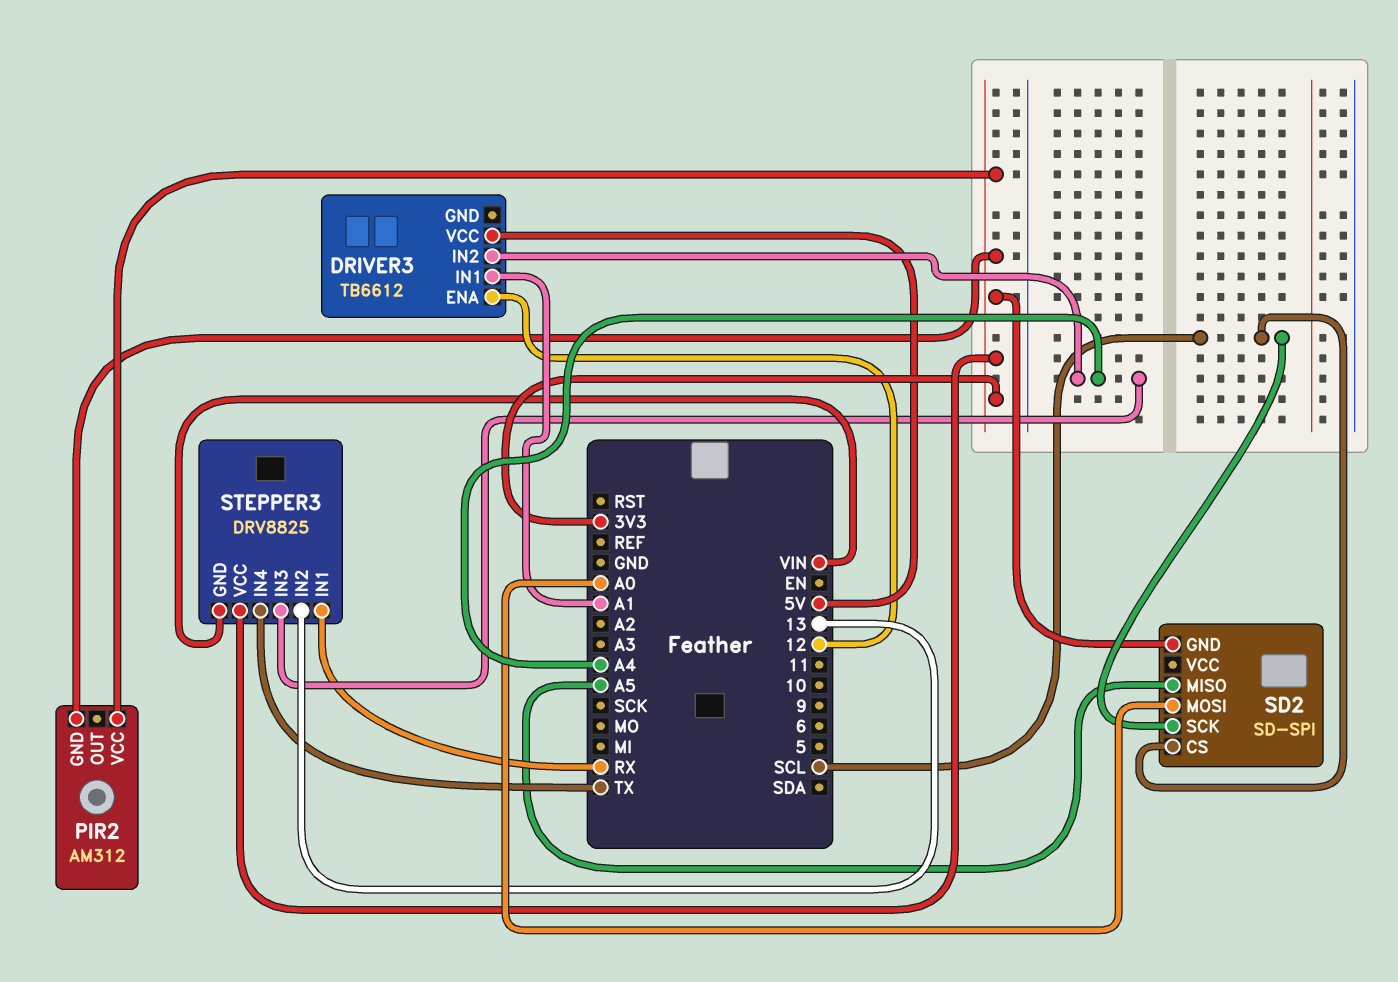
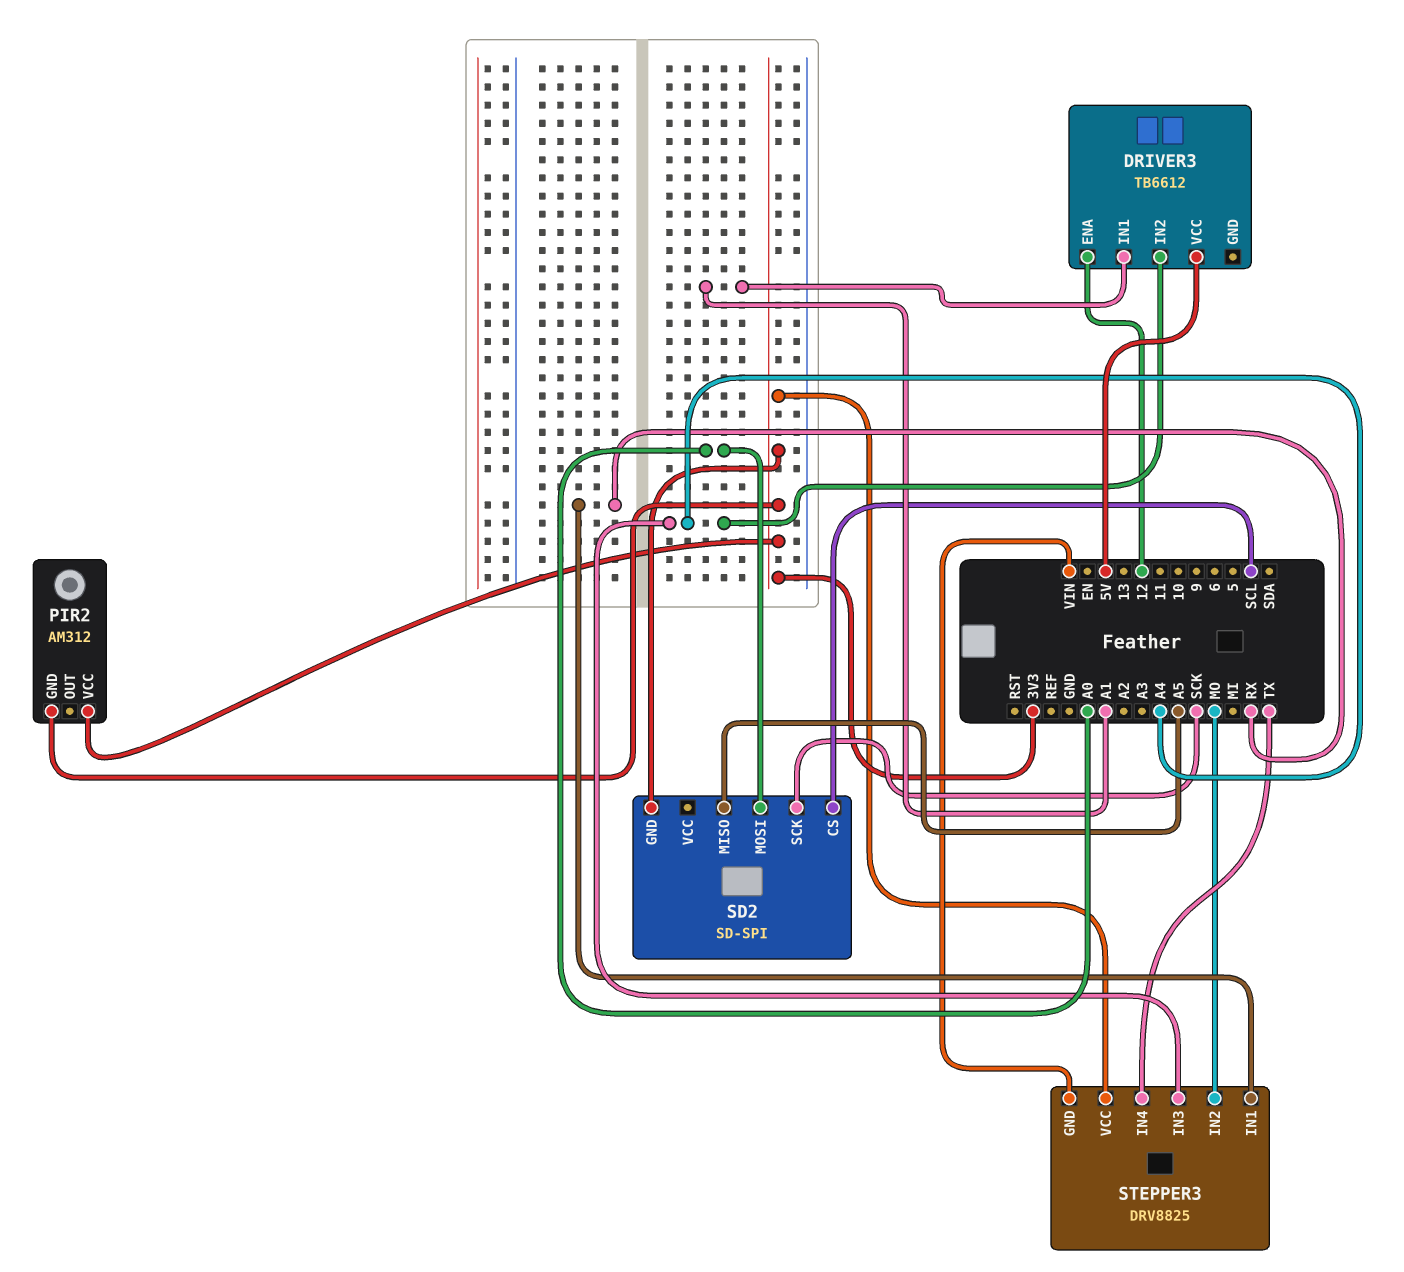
SD2 pin SCK: SCL -> SCK
STEPPER3 pin IN2: 13 -> MO

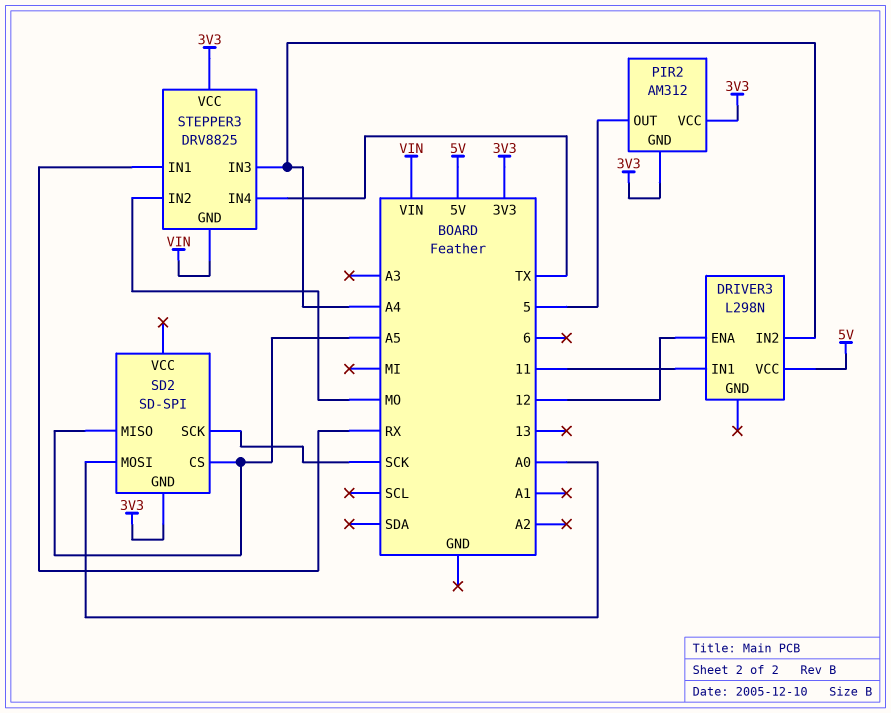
DRIVER3: TB6612 -> L298N
DRIVER3 pin IN1: A1 -> 11
PIR2 pin OUT: none -> 5
SD2 pin CS: SCL -> A5

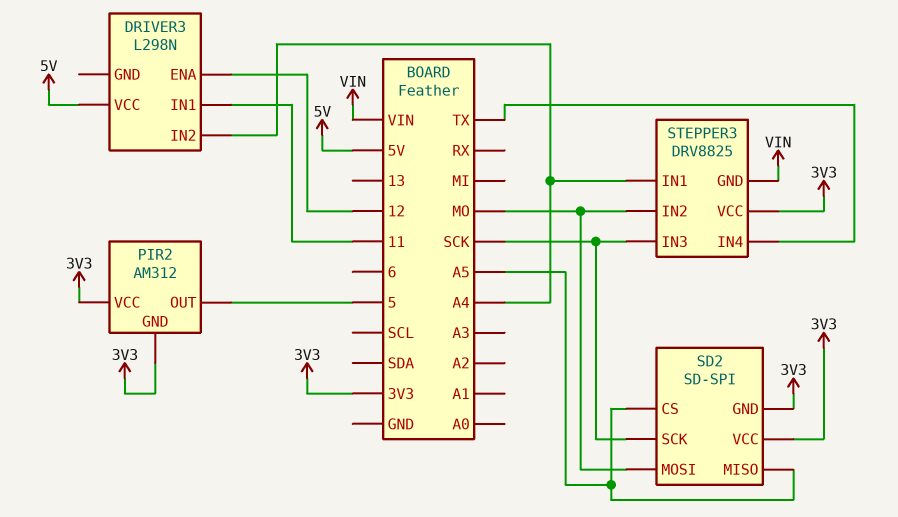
SD2 pin MOSI: A0 -> MO
SD2 pin VCC: none -> 3V3
STEPPER3 pin IN1: RX -> A4
STEPPER3 pin IN3: A4 -> SCK

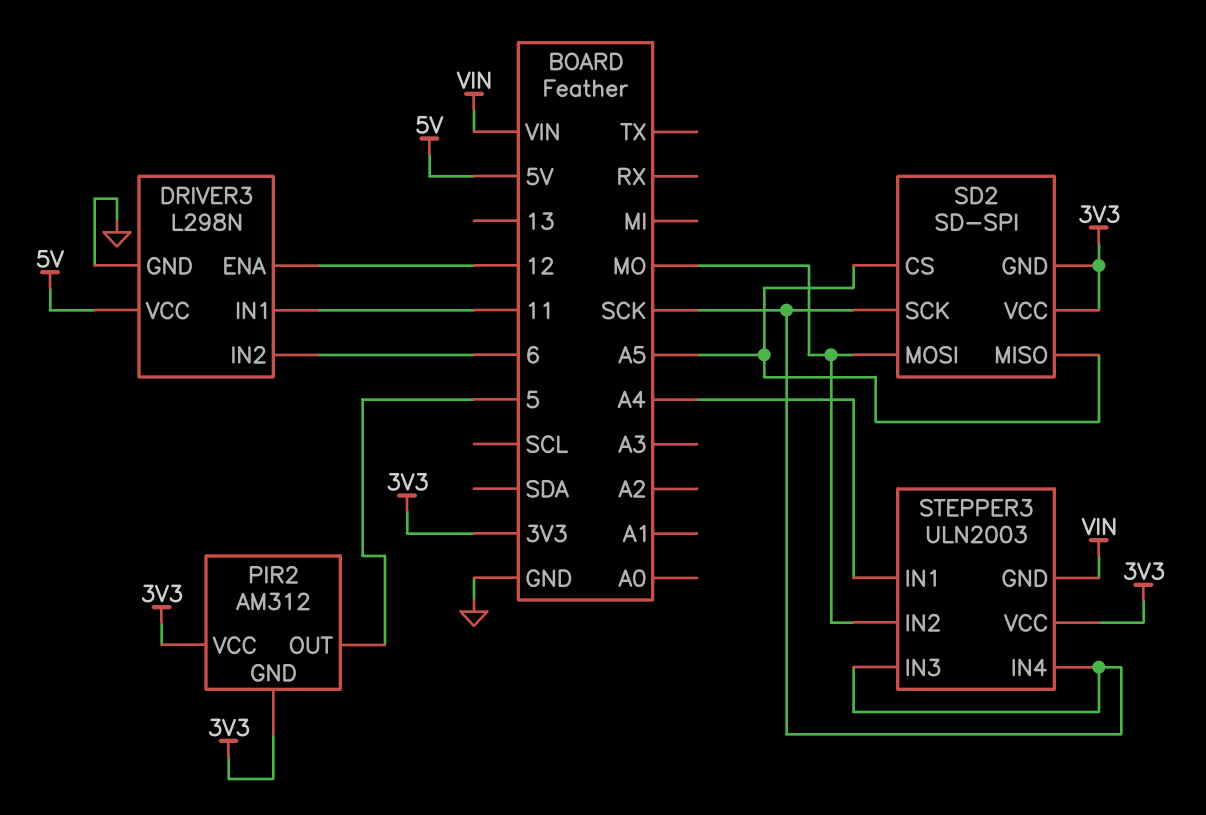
DRIVER3 pin GND: none -> GND
DRIVER3 pin IN2: A4 -> 6
STEPPER3: DRV8825 -> ULN2003
STEPPER3 pin IN4: TX -> SCK

